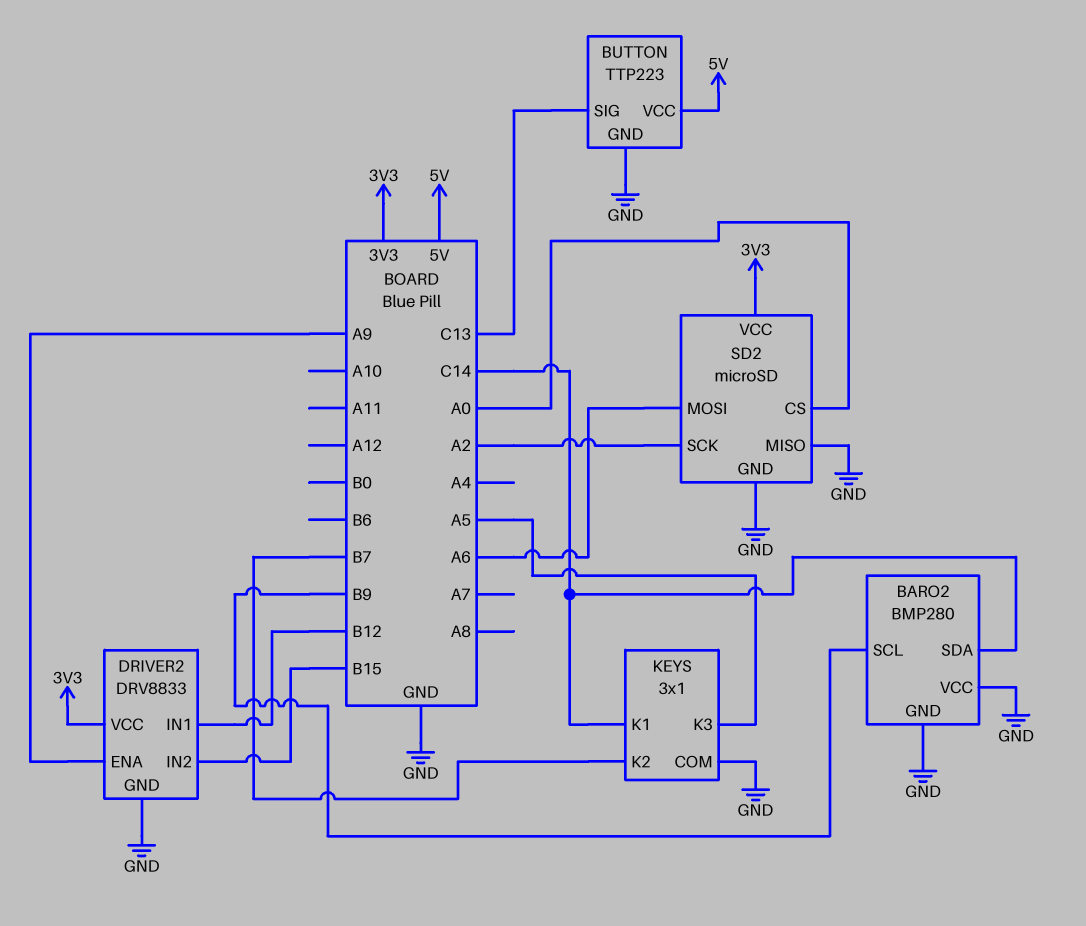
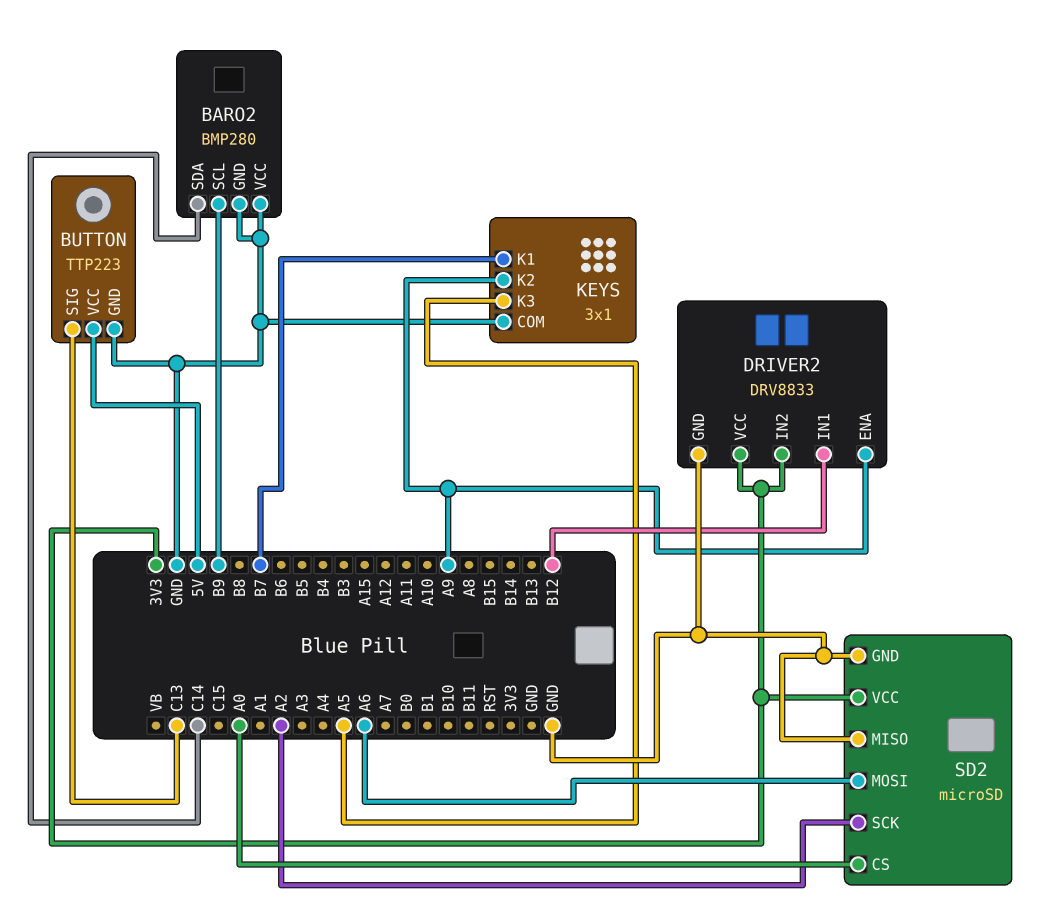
DRIVER2 pin IN2: B15 -> 3V3
KEYS pin K1: C14 -> B7
KEYS pin K2: B7 -> A9

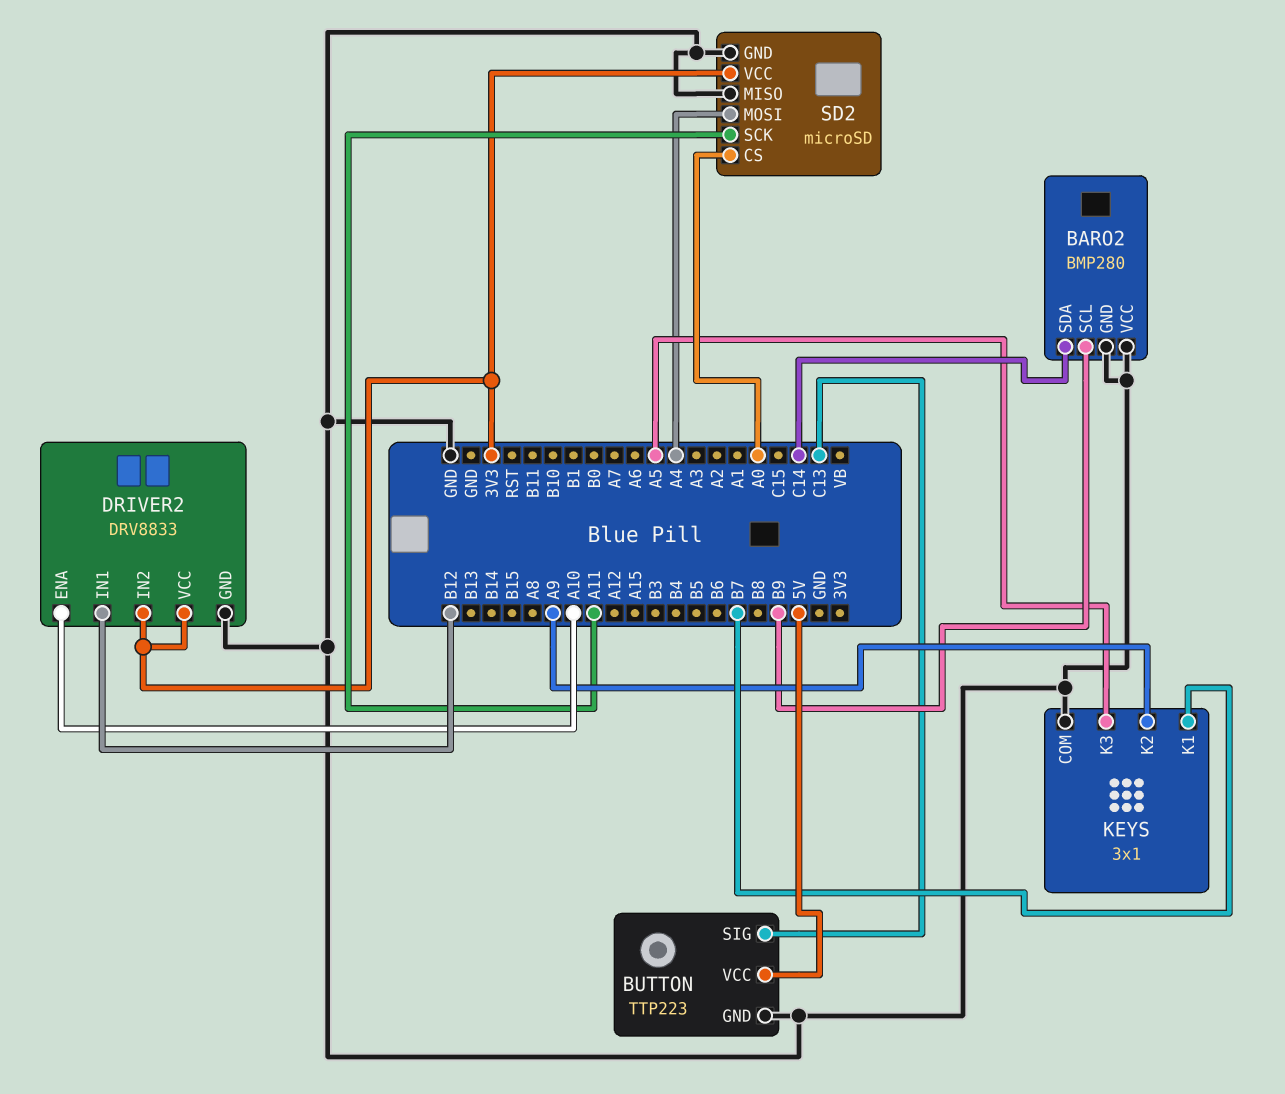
DRIVER2 pin ENA: A9 -> A10
SD2 pin MOSI: A6 -> A4
SD2 pin SCK: A2 -> A11

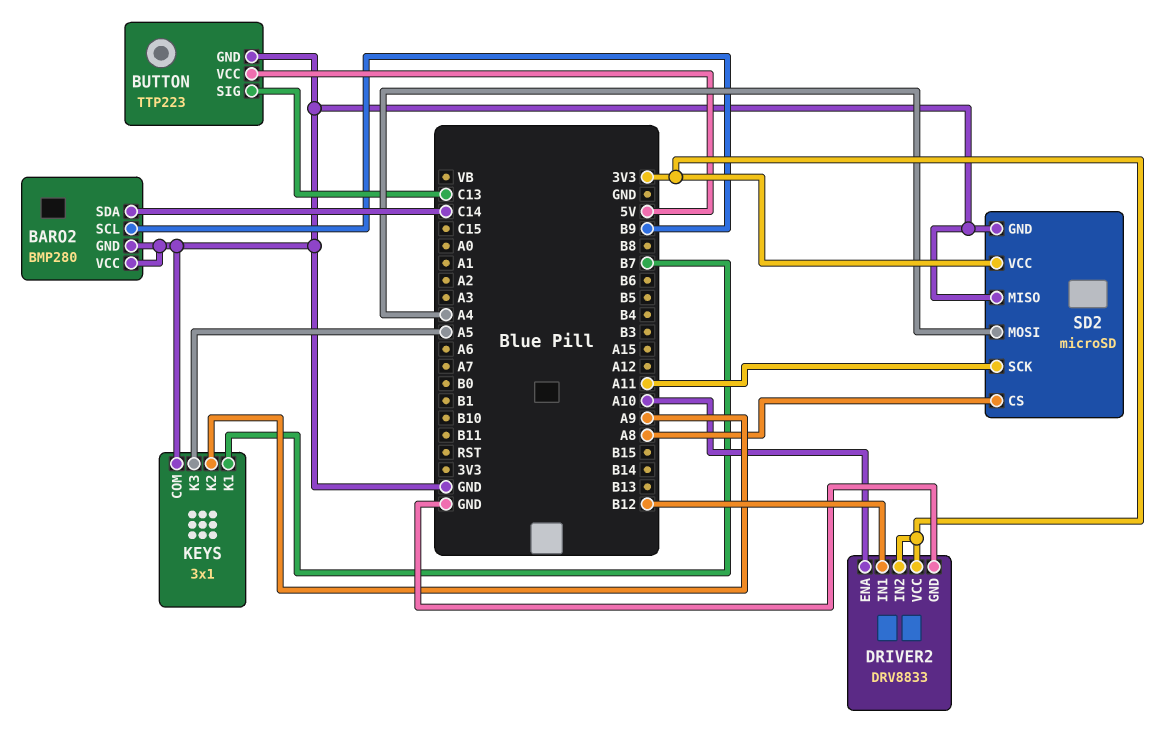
SD2 pin CS: A0 -> A8

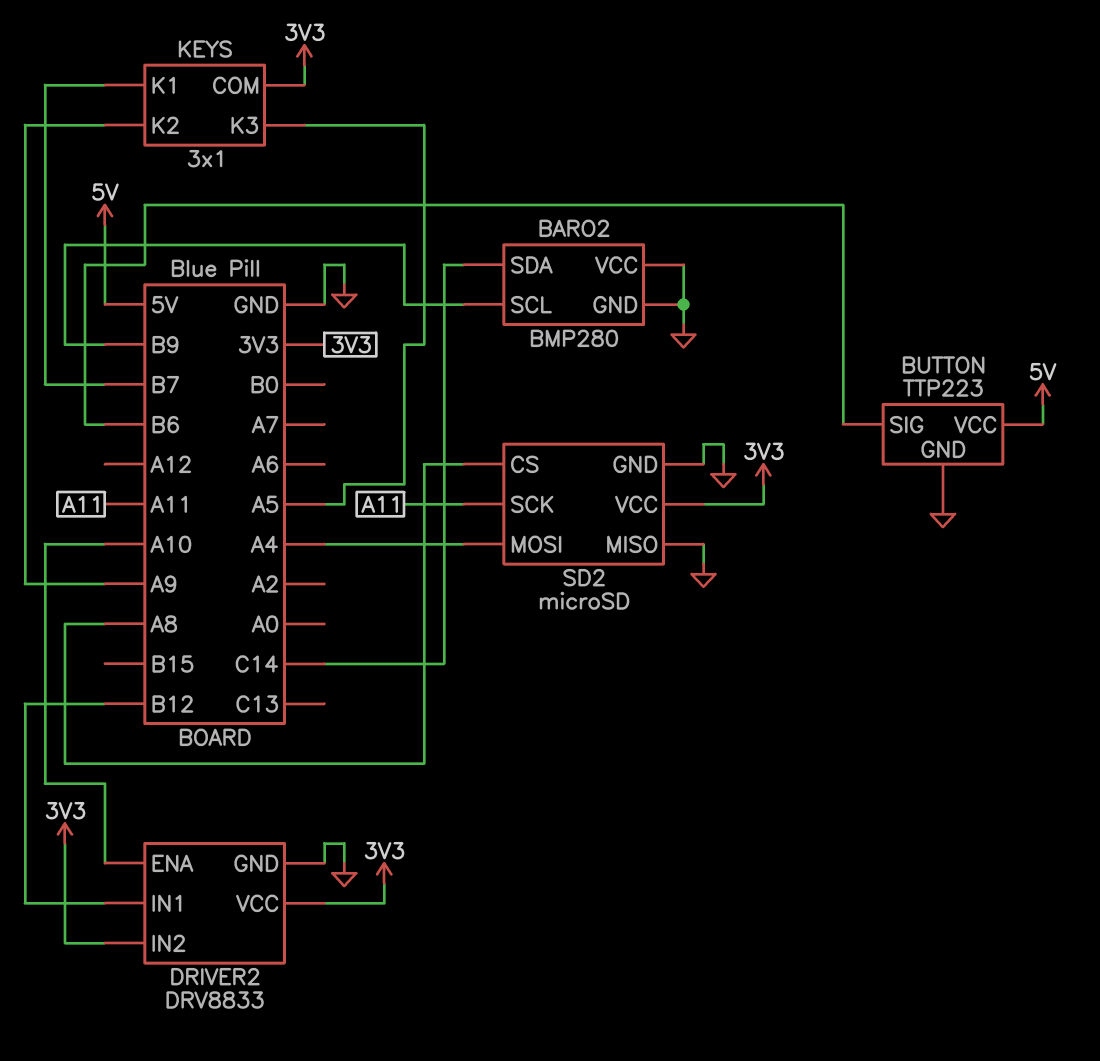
BUTTON pin SIG: C13 -> B6
KEYS pin COM: GND -> 3V3

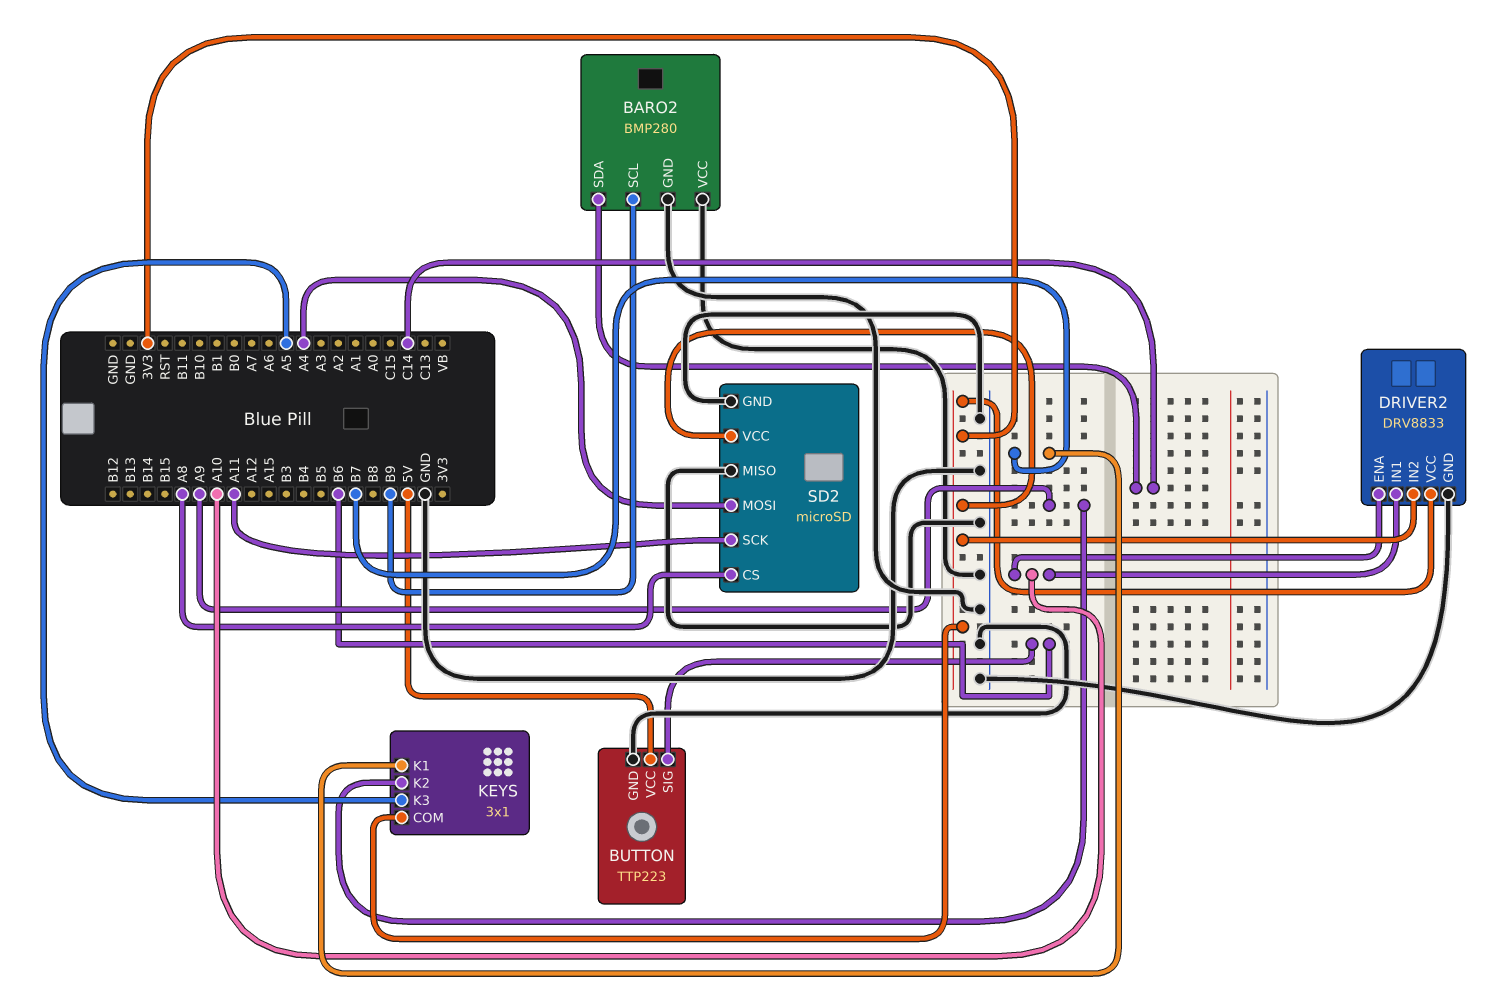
DRIVER2 pin IN1: B12 -> A10

